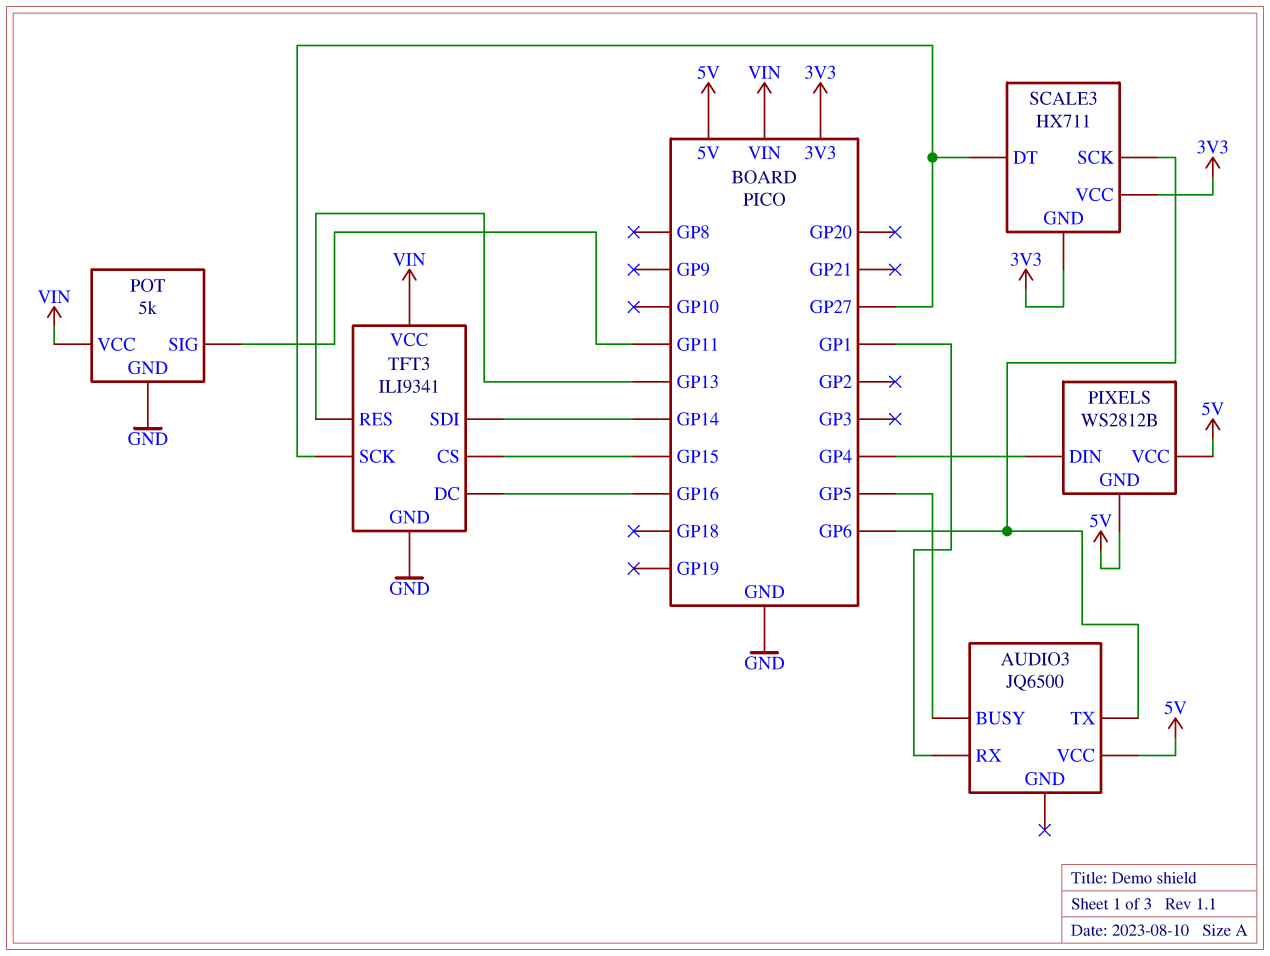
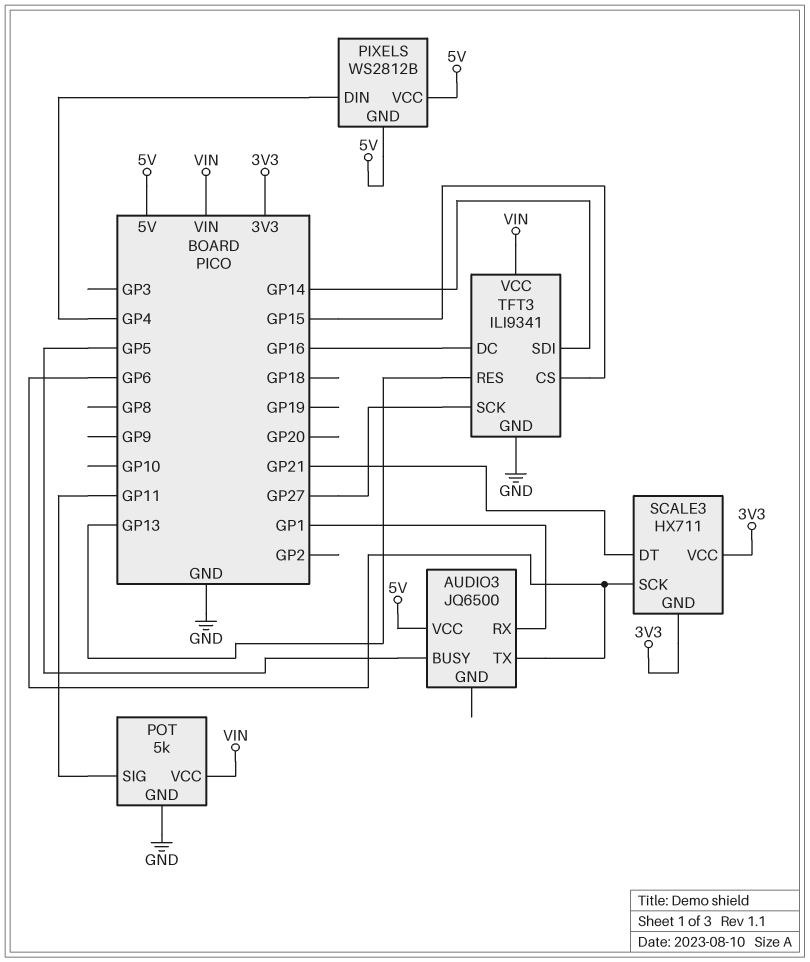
SCALE3 pin DT: GP27 -> GP21

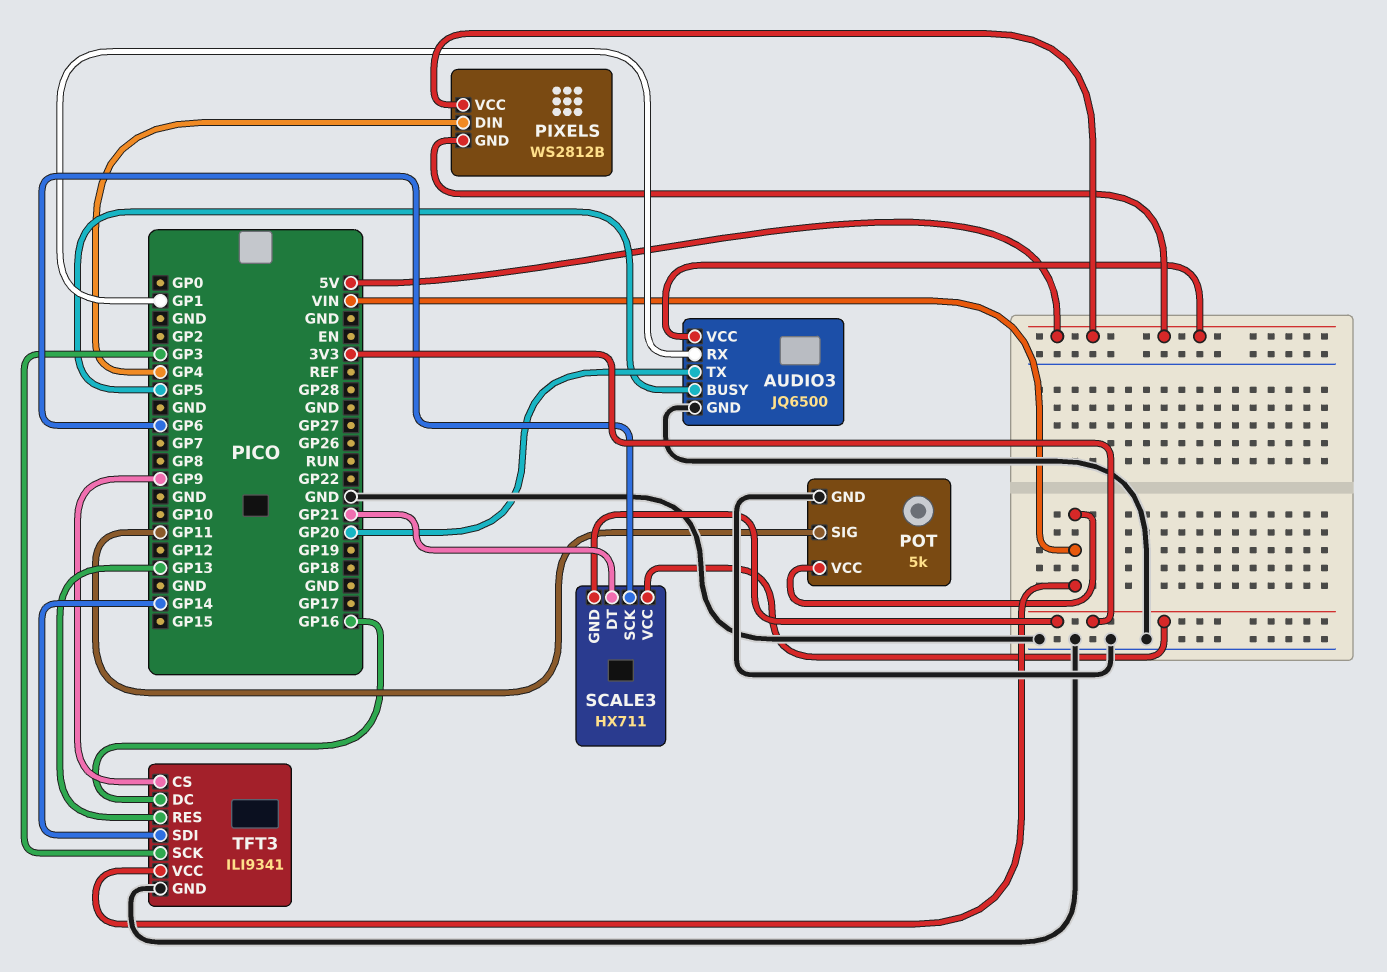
AUDIO3 pin GND: none -> GND
AUDIO3 pin TX: GP6 -> GP20
TFT3 pin CS: GP15 -> GP9
TFT3 pin SCK: GP27 -> GP3

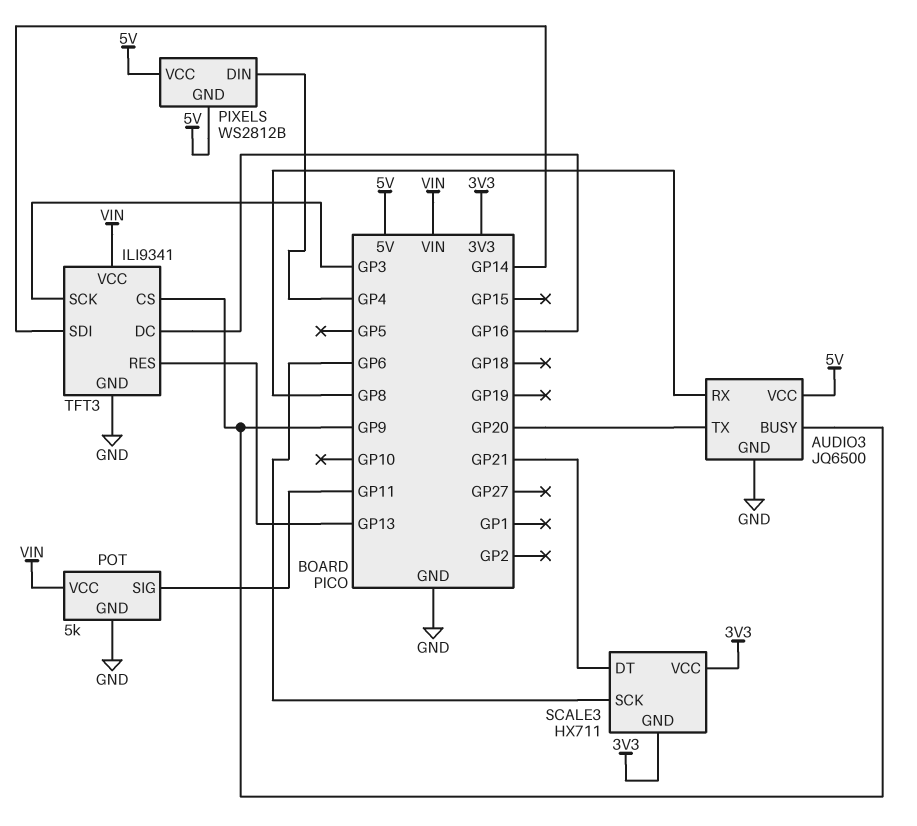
AUDIO3 pin BUSY: GP5 -> GP9
AUDIO3 pin RX: GP1 -> GP8

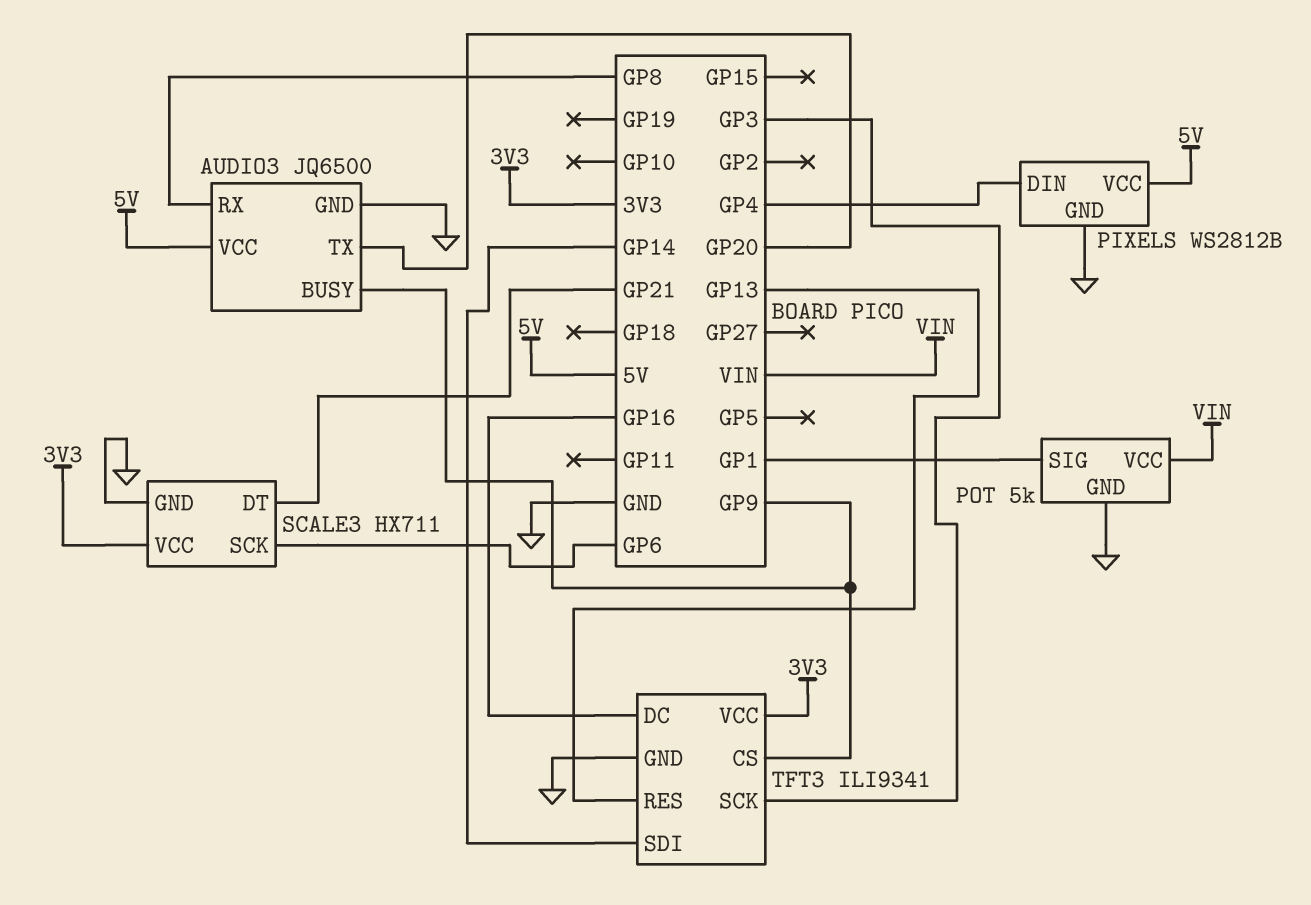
PIXELS pin GND: 5V -> GND
POT pin SIG: GP11 -> GP1
SCALE3 pin GND: 3V3 -> GND
TFT3 pin VCC: VIN -> 3V3

